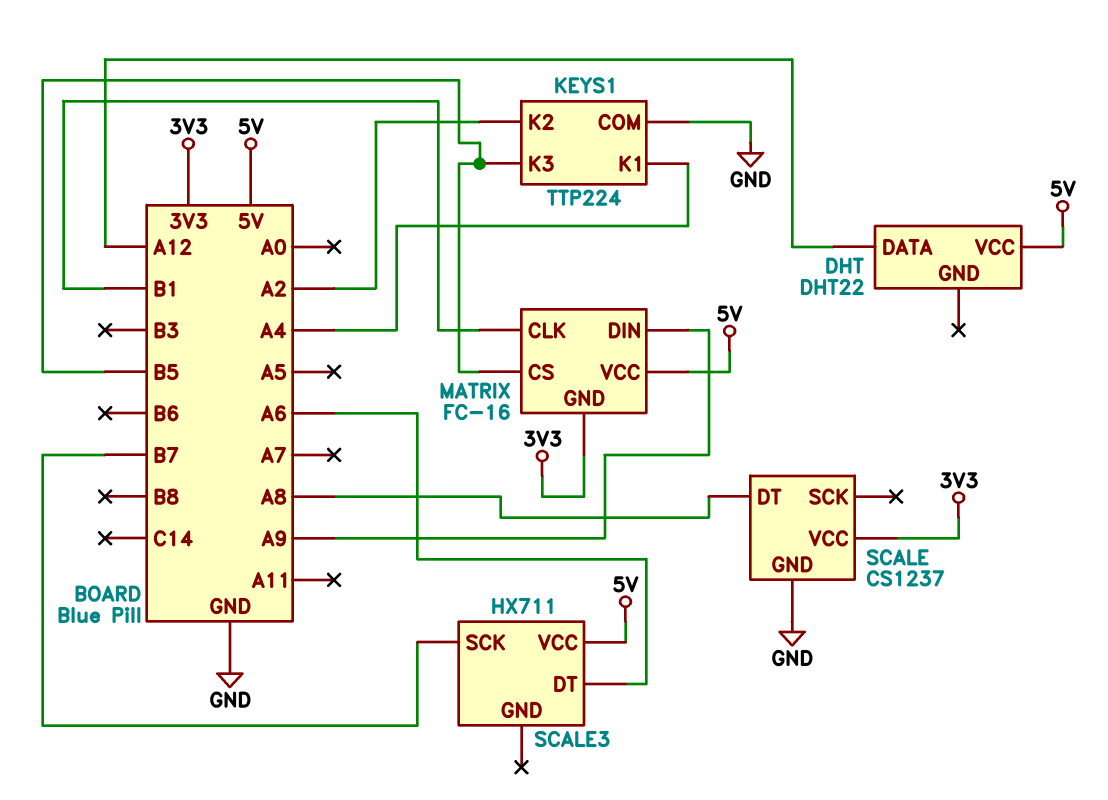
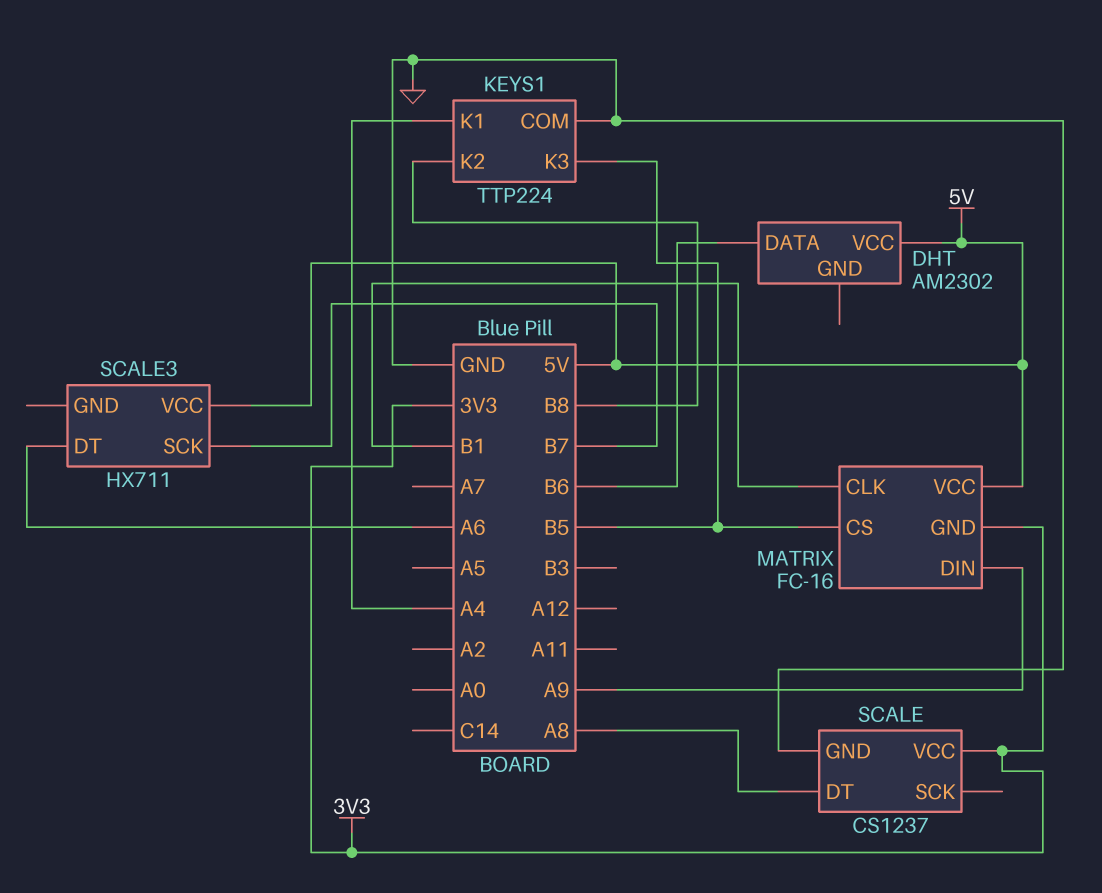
DHT: DHT22 -> AM2302
DHT pin DATA: A12 -> B6
KEYS1 pin K2: A2 -> B8

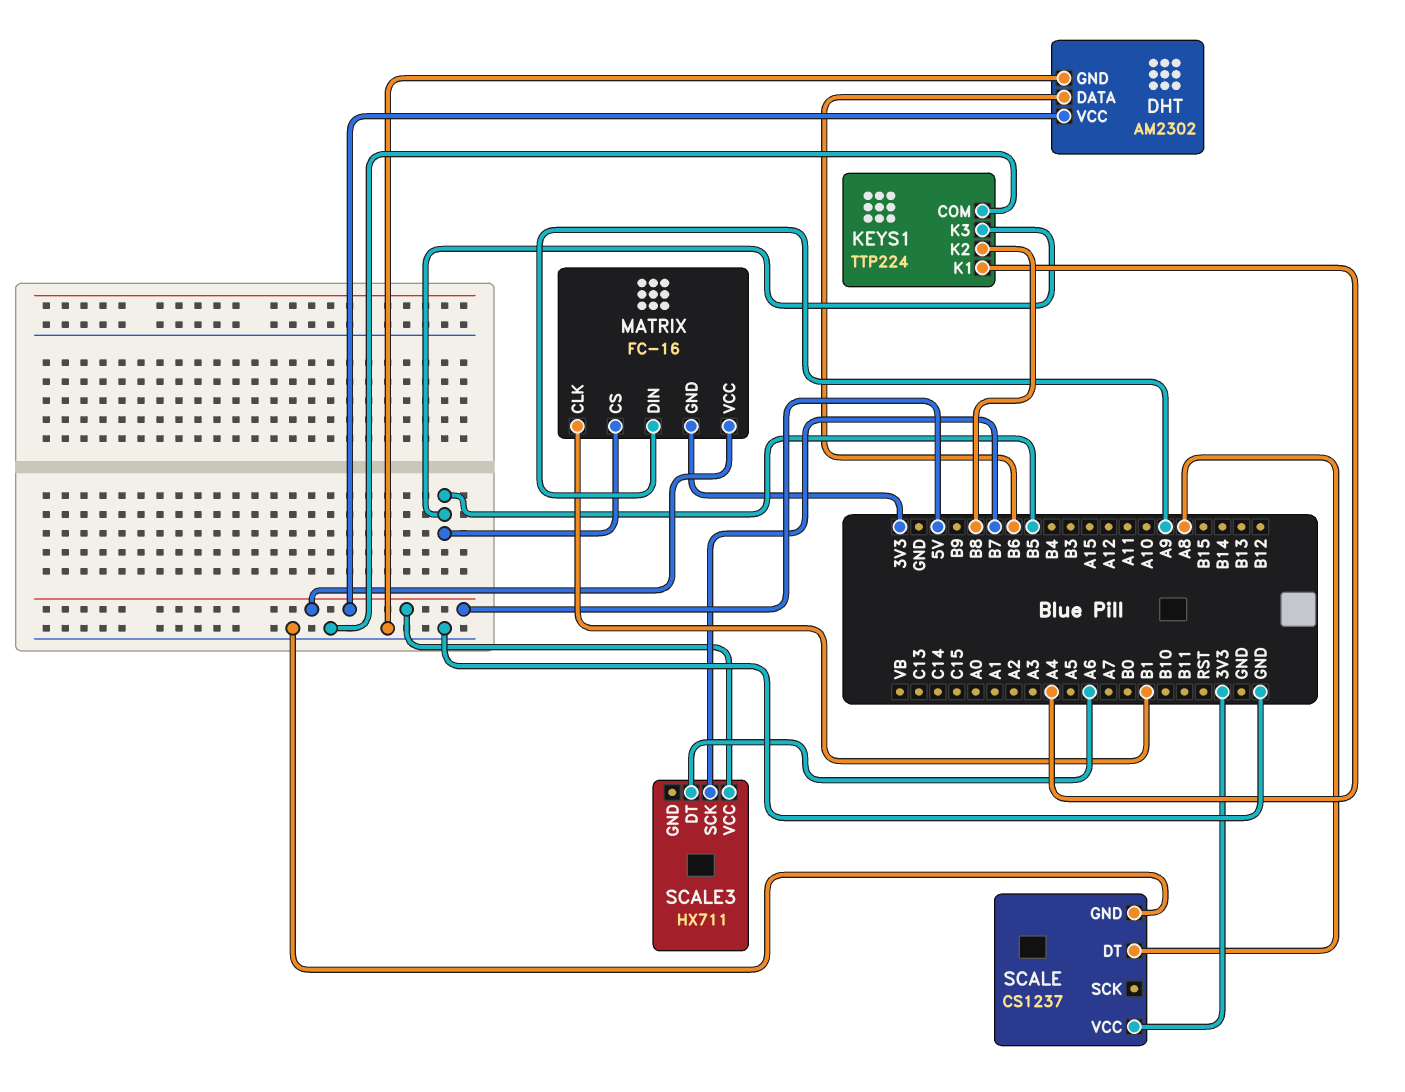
DHT pin GND: none -> GND

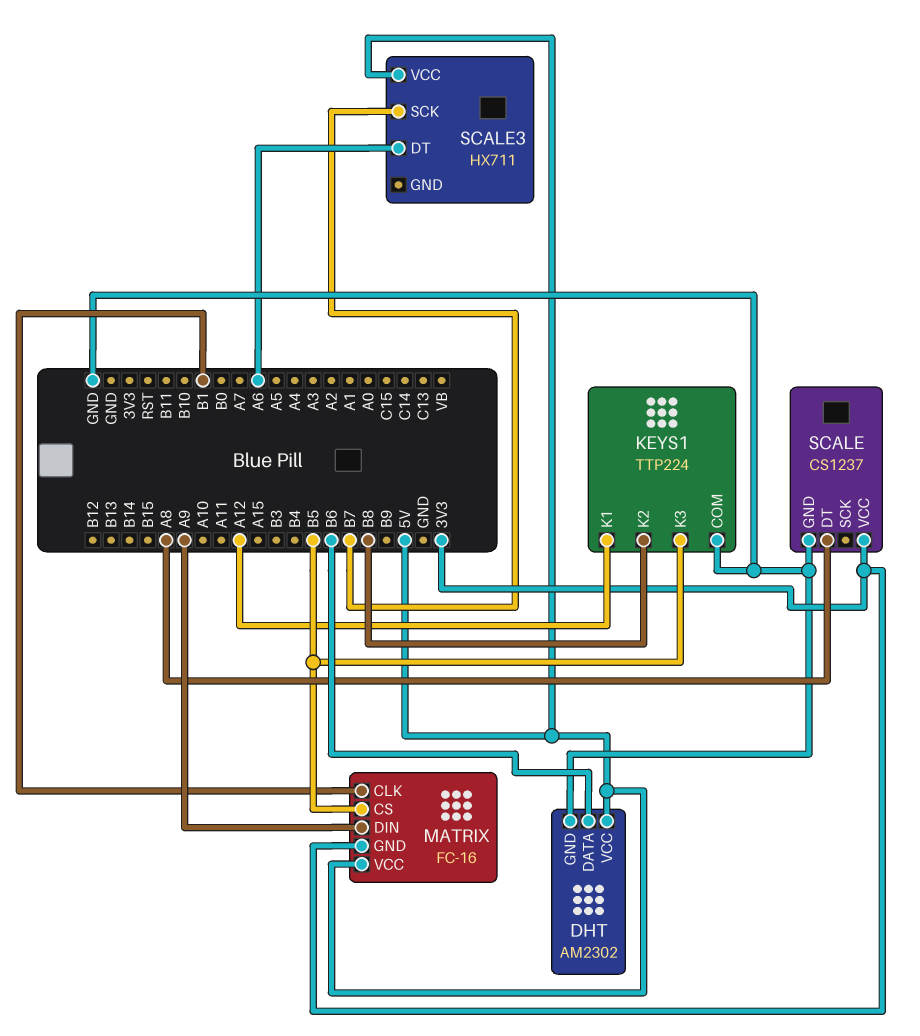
KEYS1 pin K1: A4 -> A12

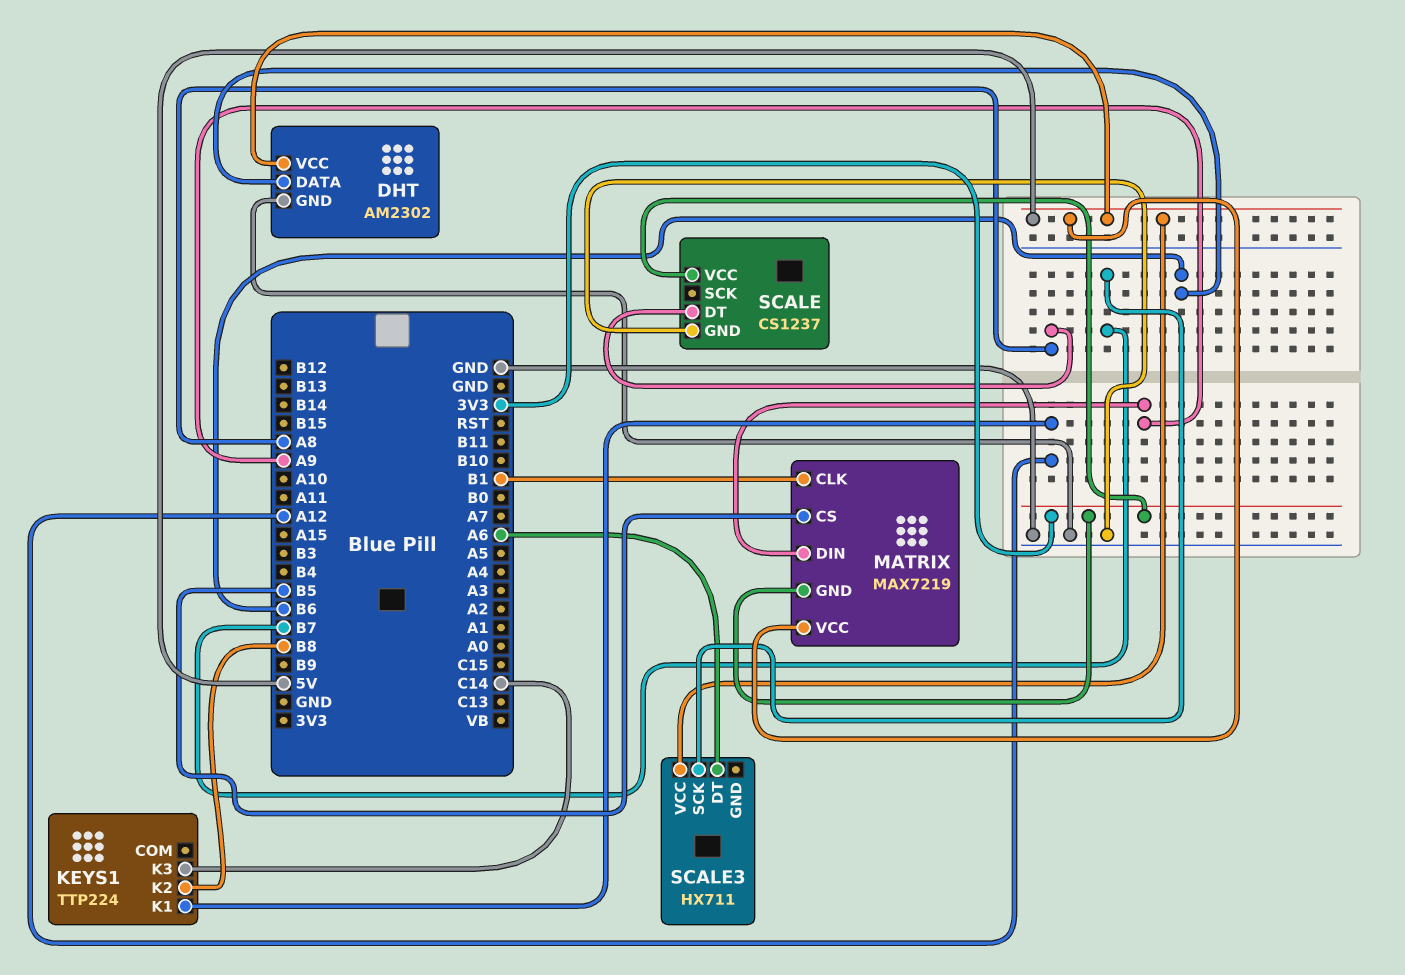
KEYS1 pin COM: GND -> none
KEYS1 pin K3: B5 -> C14
MATRIX: FC-16 -> MAX7219

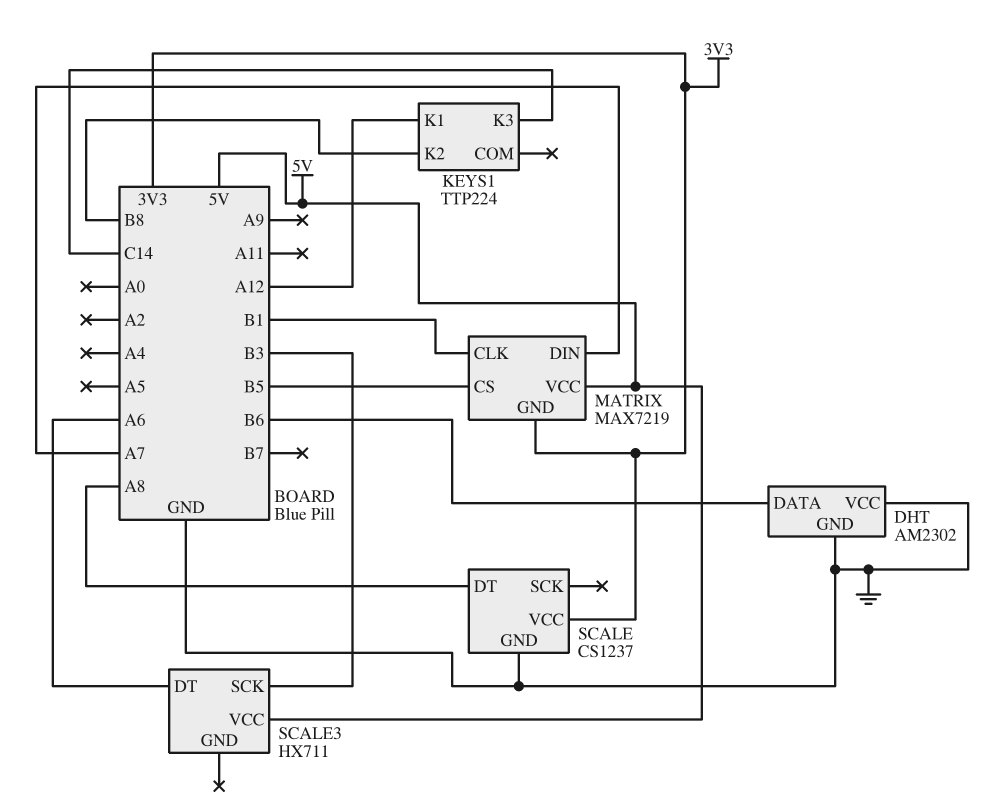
DHT pin VCC: 5V -> GND
MATRIX pin DIN: A9 -> A7
SCALE3 pin SCK: B7 -> B3

